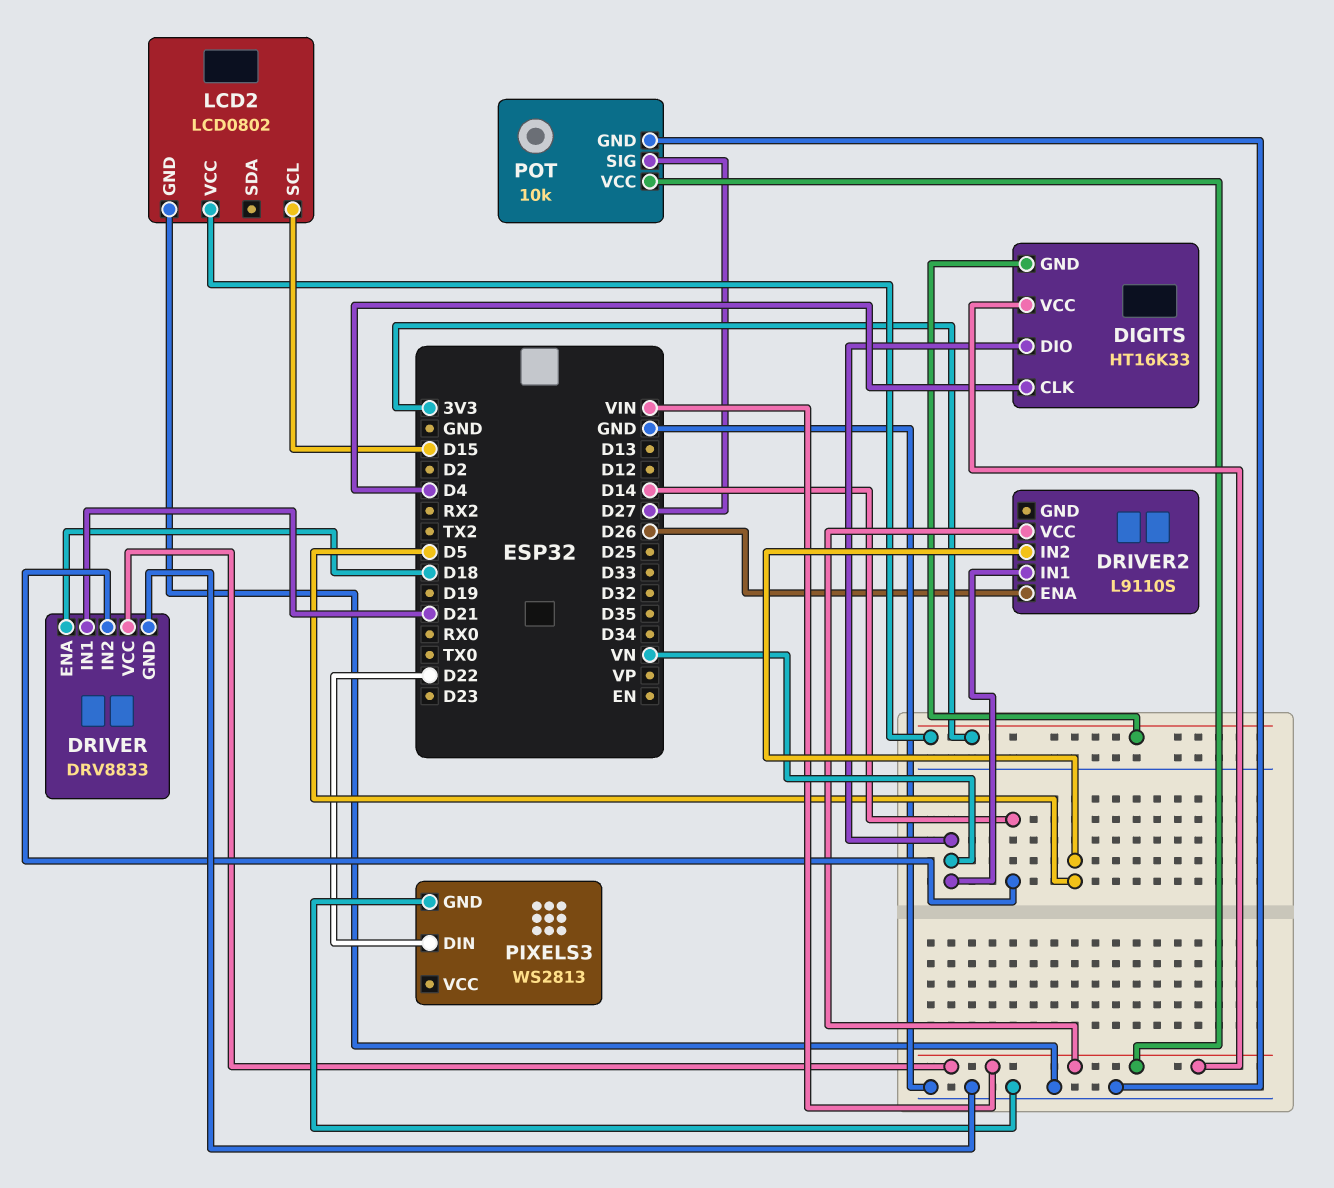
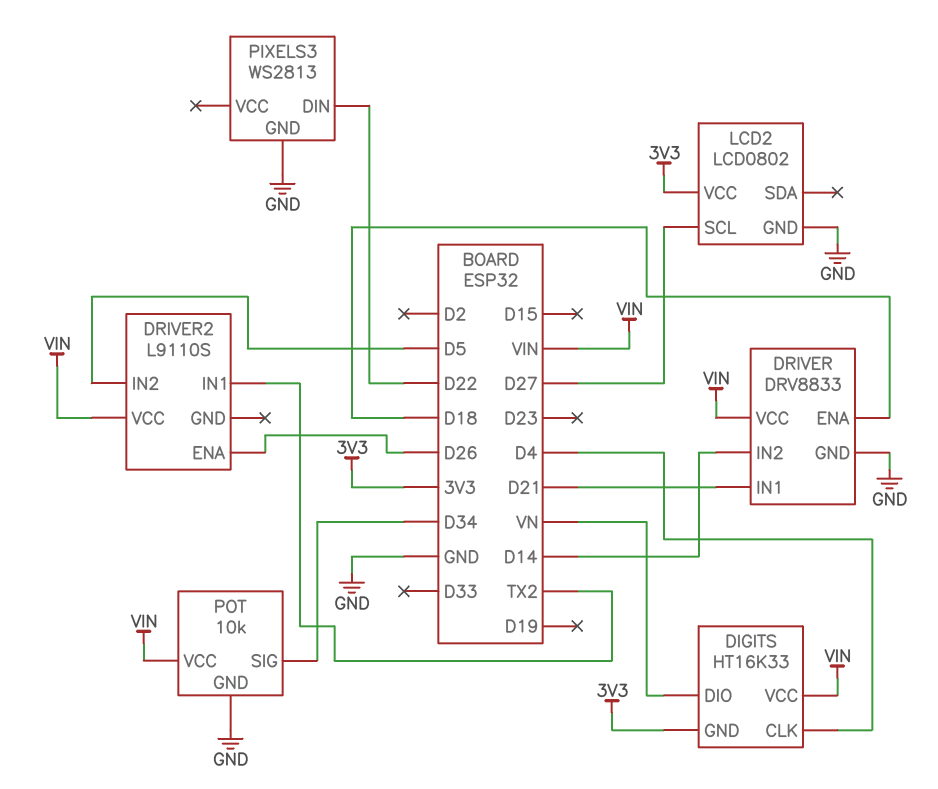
DRIVER2 pin IN1: VN -> TX2
LCD2 pin SCL: D15 -> D27
POT pin SIG: D27 -> D34

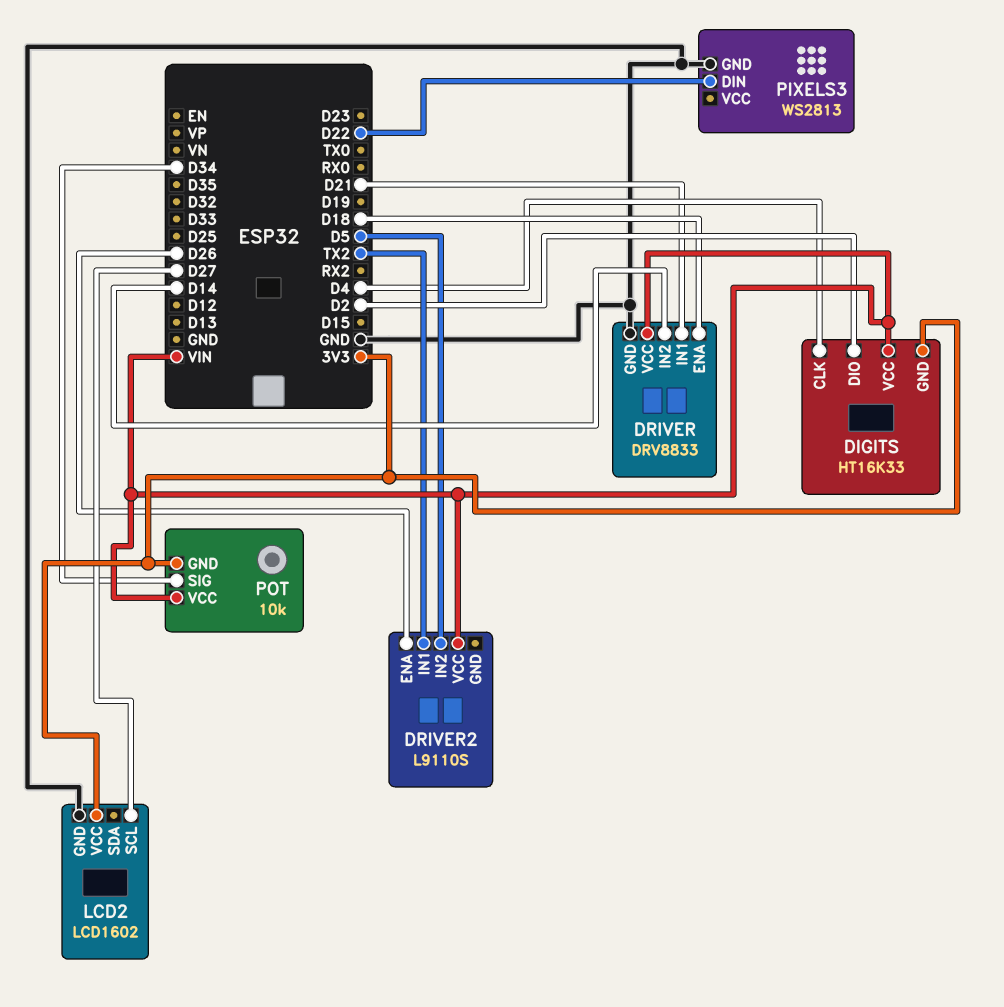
DIGITS pin DIO: VN -> D2
LCD2: LCD0802 -> LCD1602
POT pin GND: GND -> 3V3

